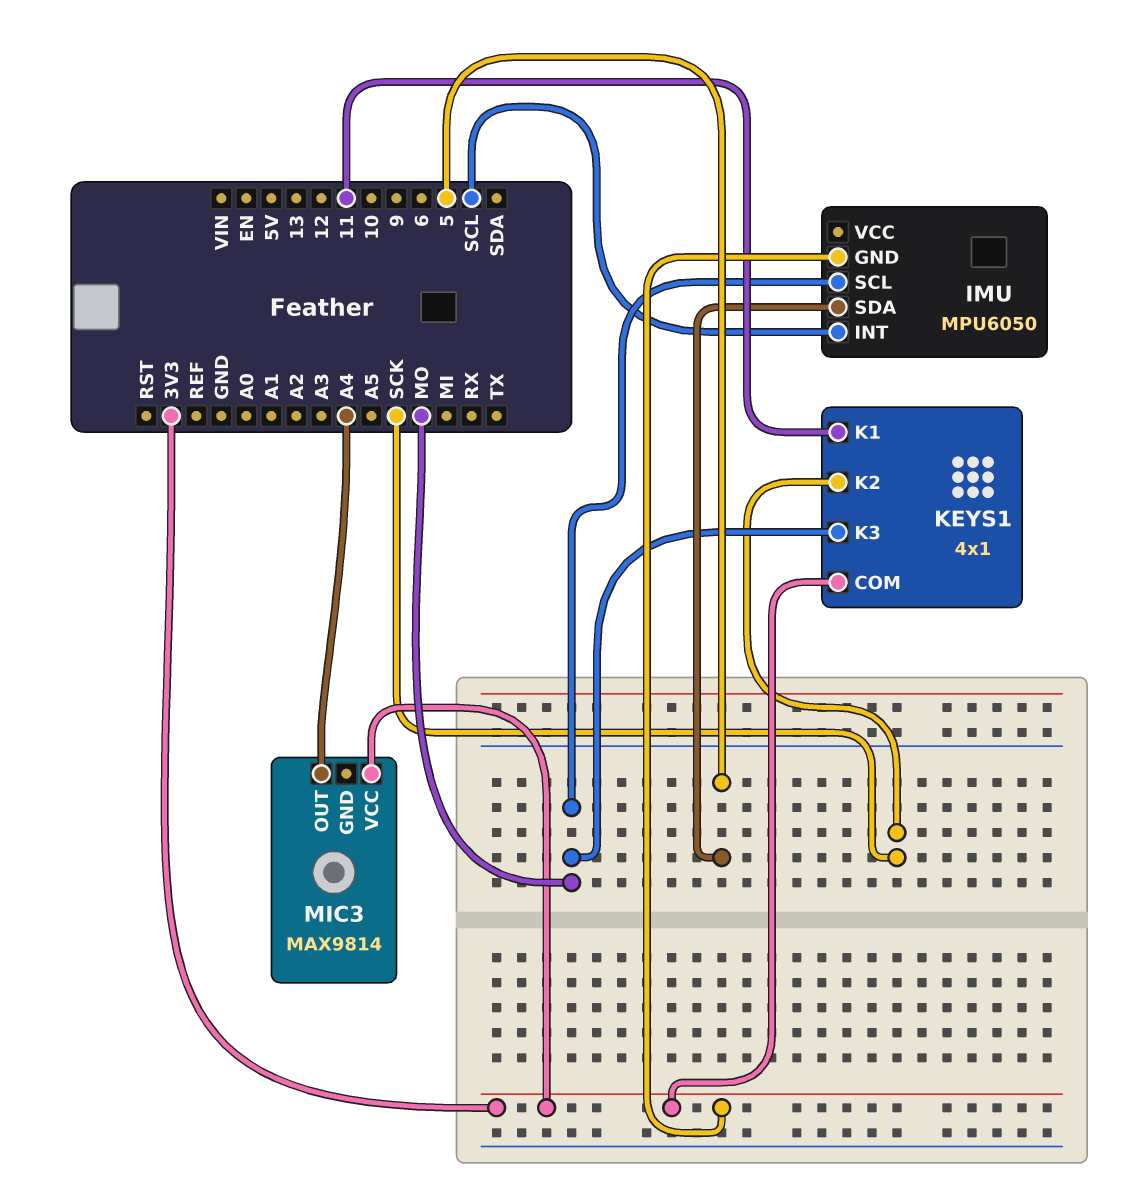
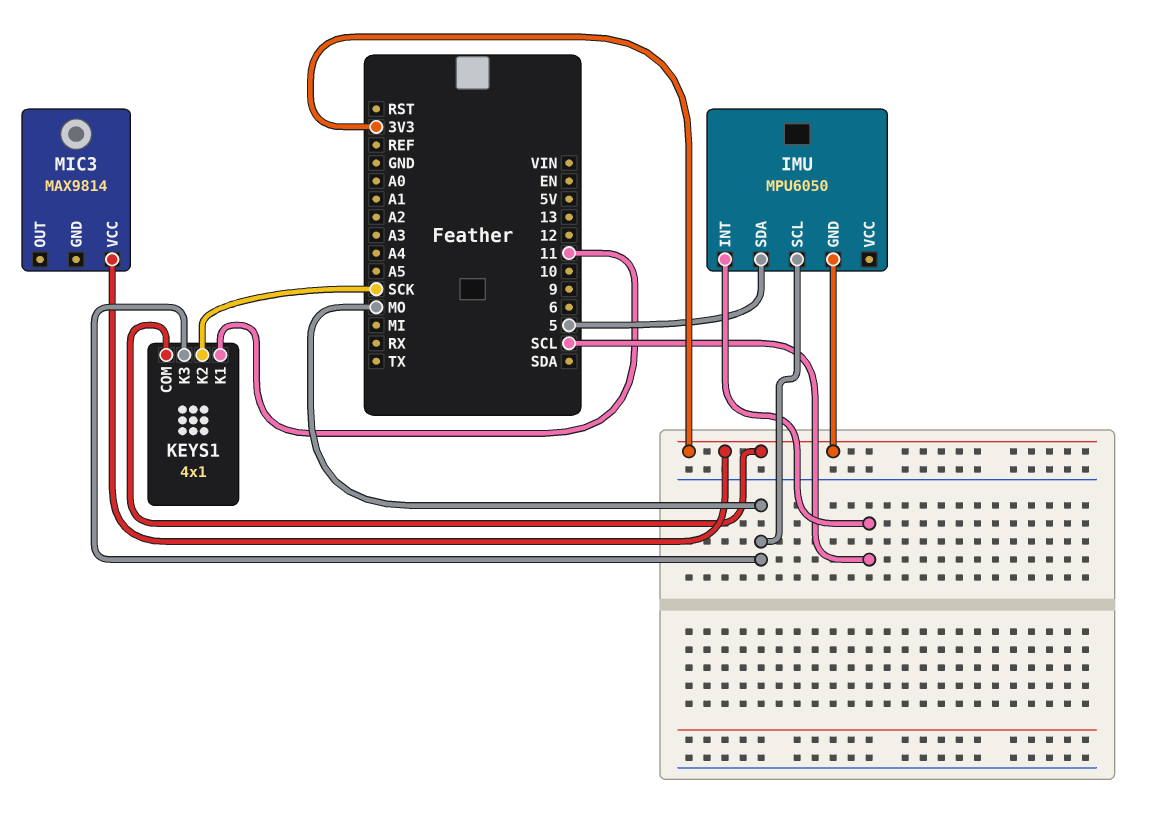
MIC3 pin OUT: A4 -> none

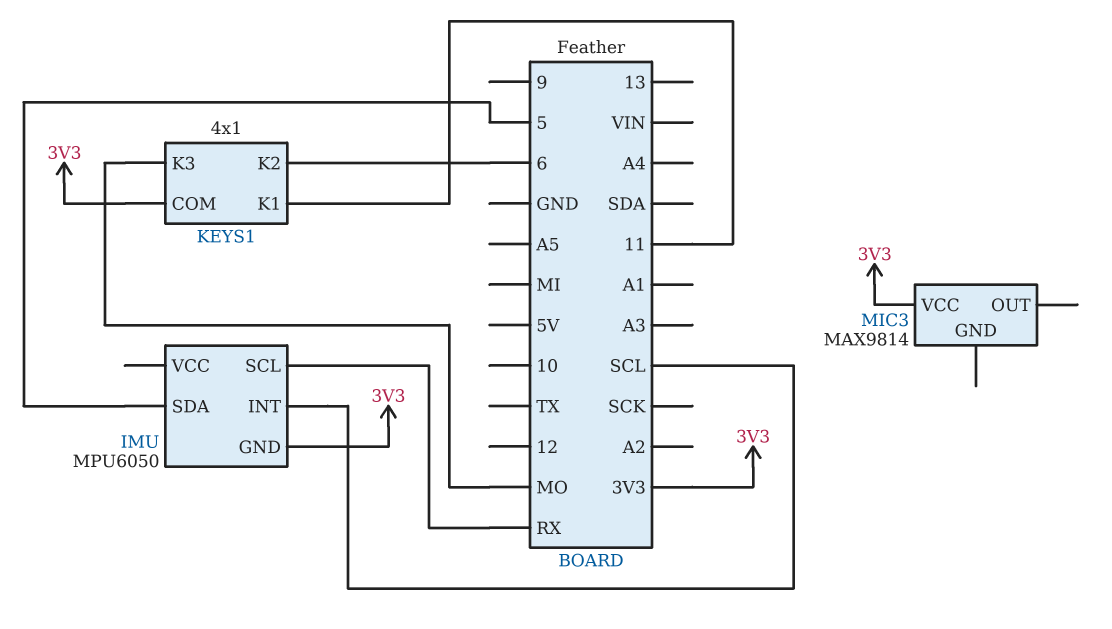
IMU pin SCL: MO -> RX
KEYS1 pin K2: SCK -> 6

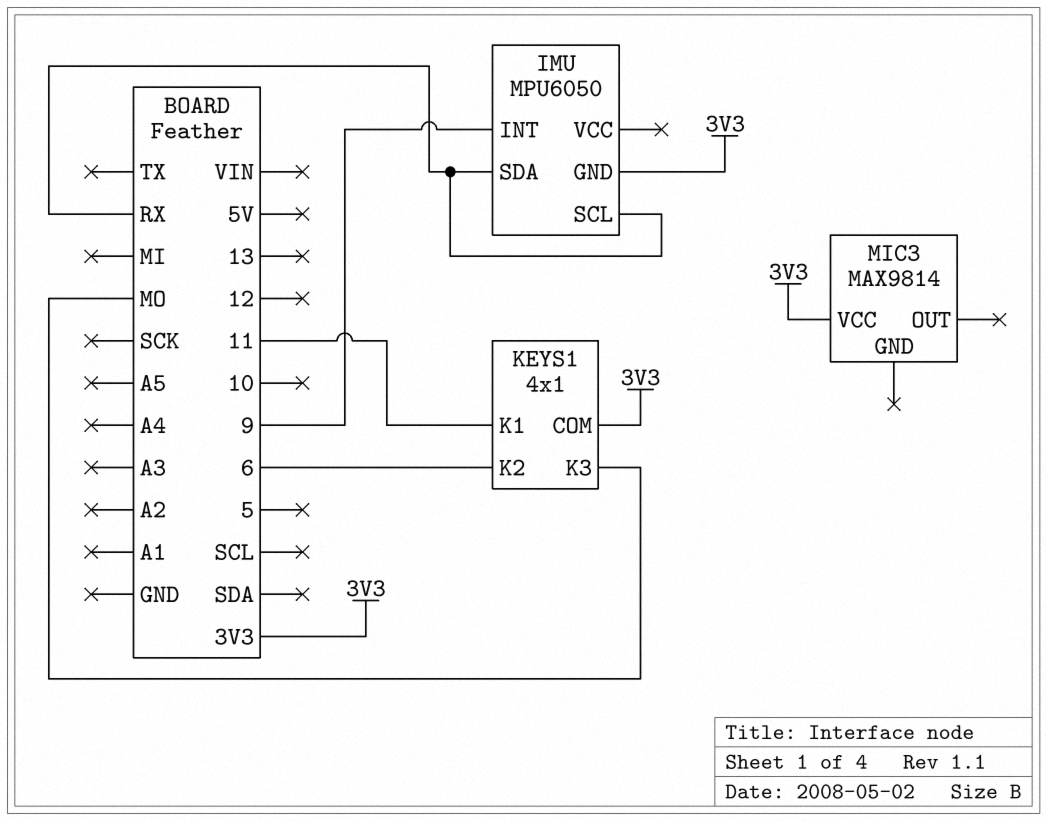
IMU pin INT: SCL -> 9
IMU pin SDA: 5 -> RX

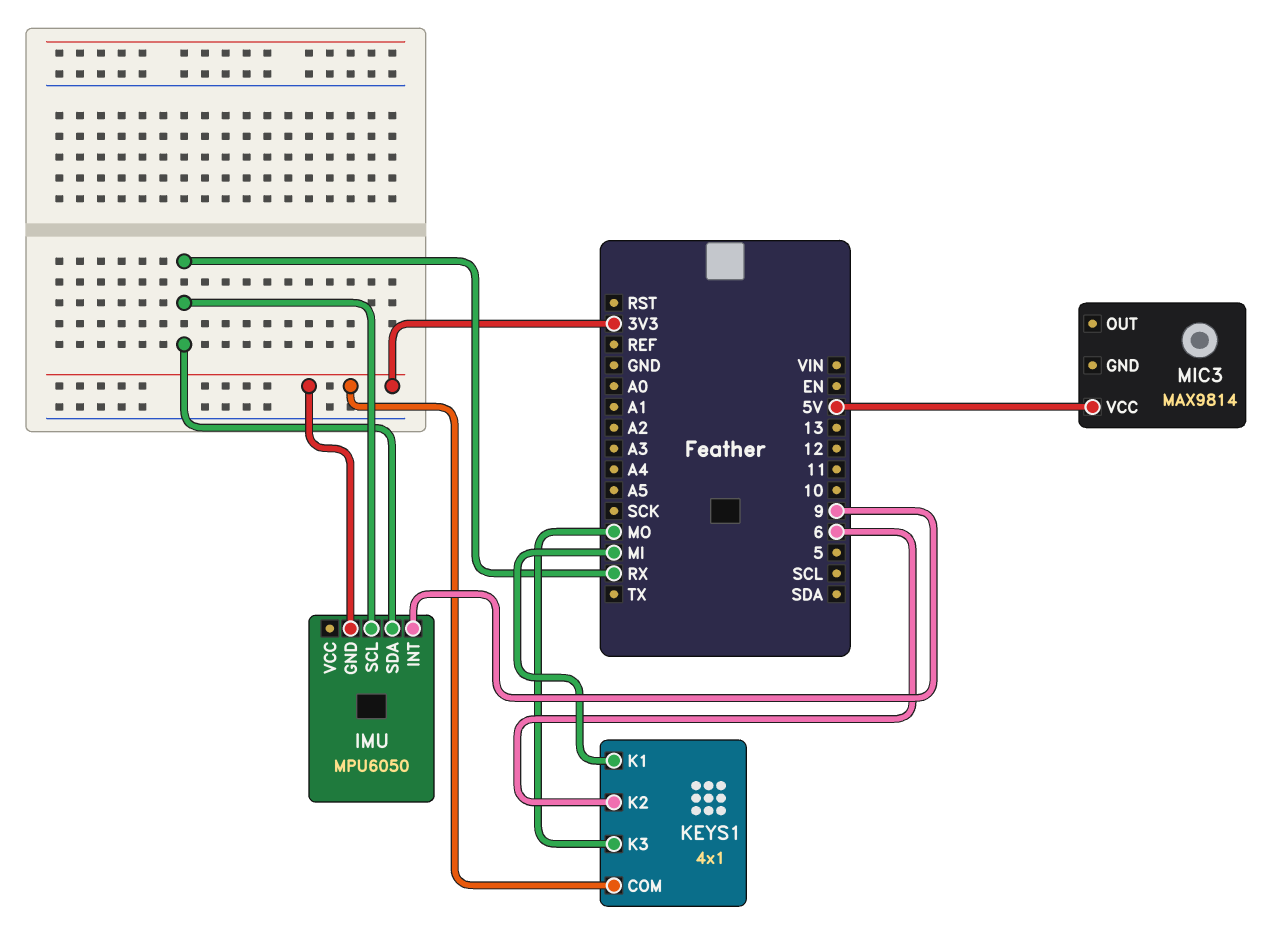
KEYS1 pin K1: 11 -> MI
MIC3 pin VCC: 3V3 -> 5V

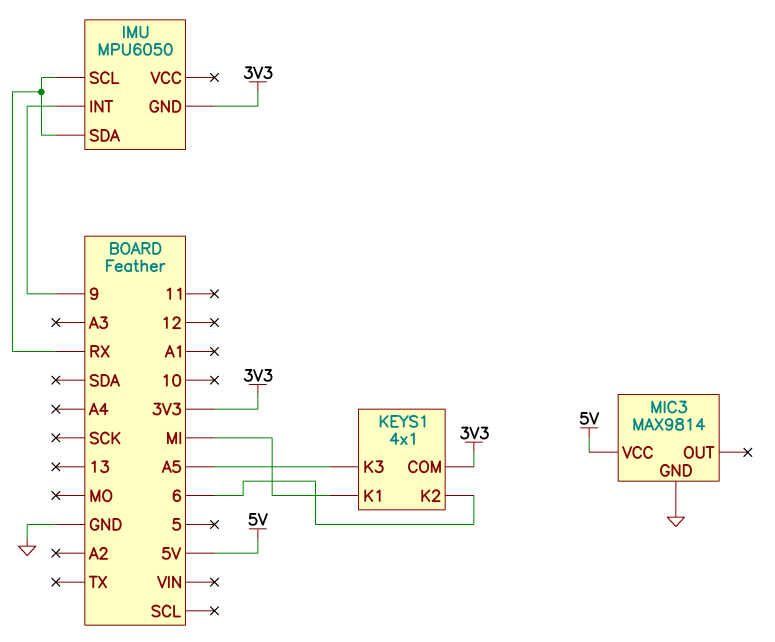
KEYS1 pin K3: MO -> A5
MIC3 pin GND: none -> GND

